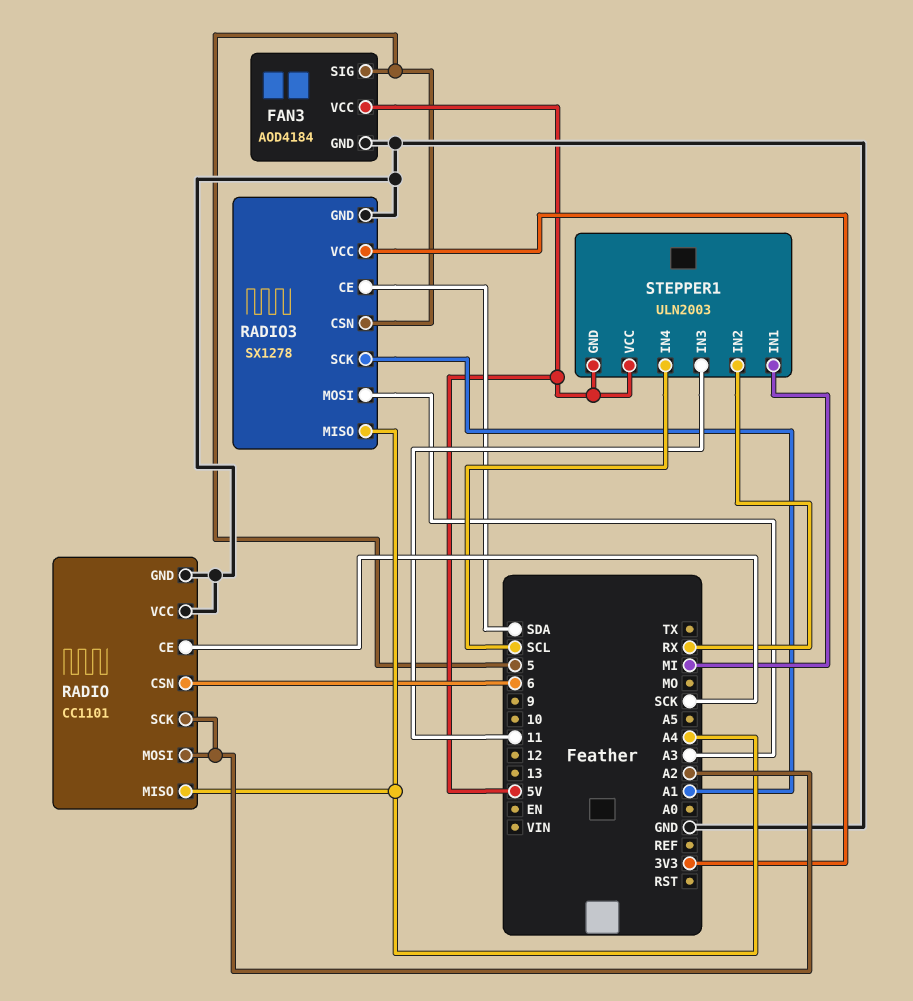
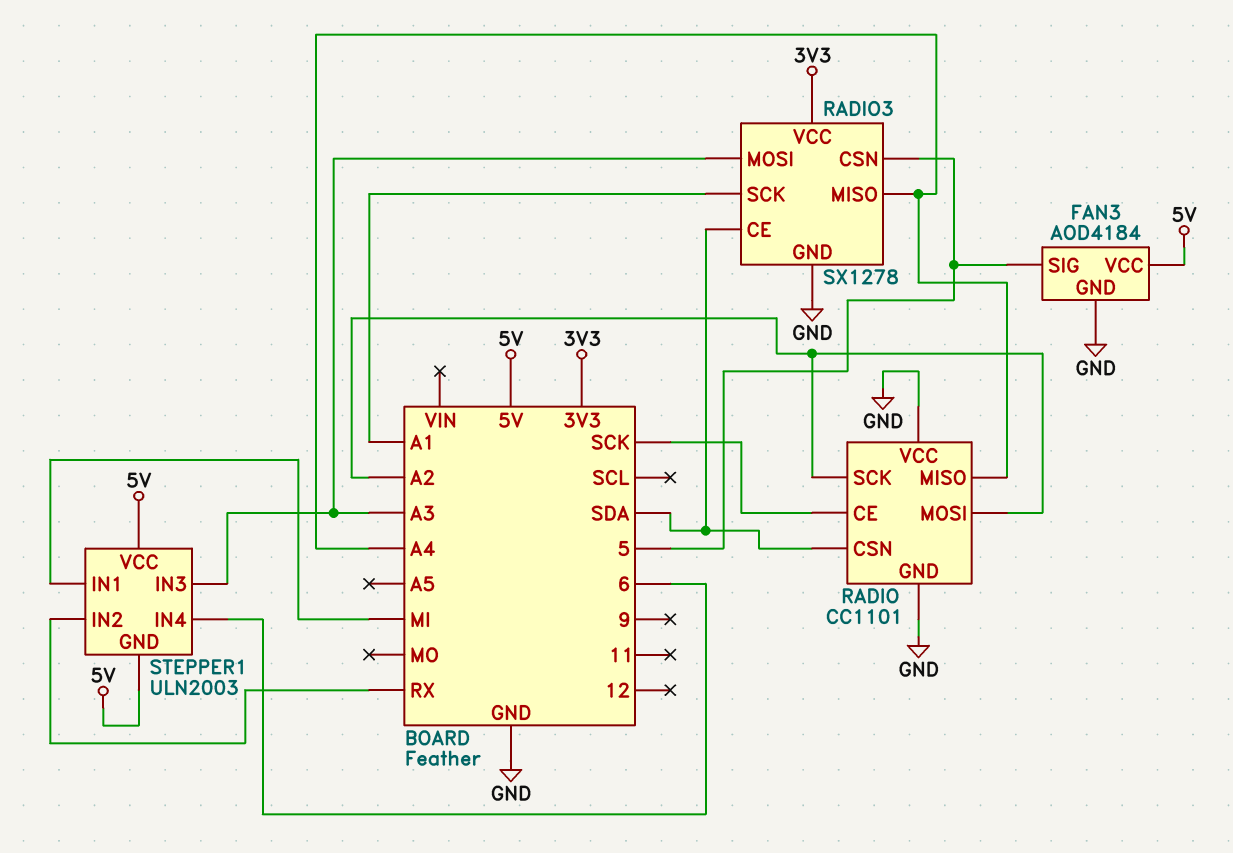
RADIO pin CSN: 6 -> SDA
STEPPER1 pin IN3: 11 -> A3
STEPPER1 pin IN4: SCL -> 6

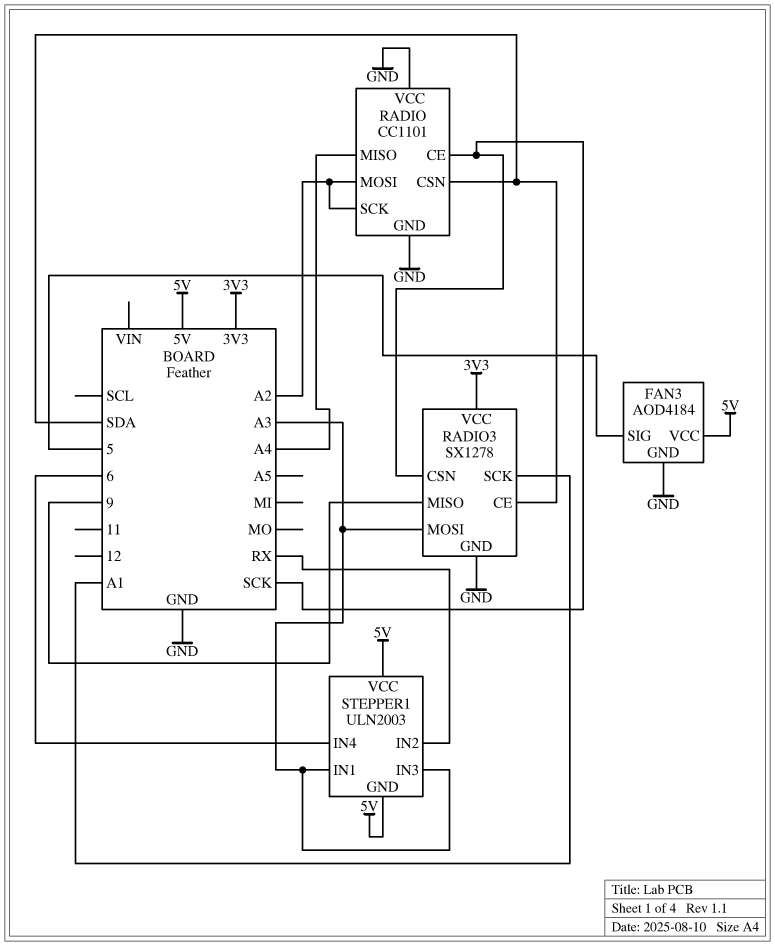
RADIO3 pin CSN: 5 -> SCK
RADIO3 pin MISO: A4 -> 9
STEPPER1 pin IN1: MI -> A3

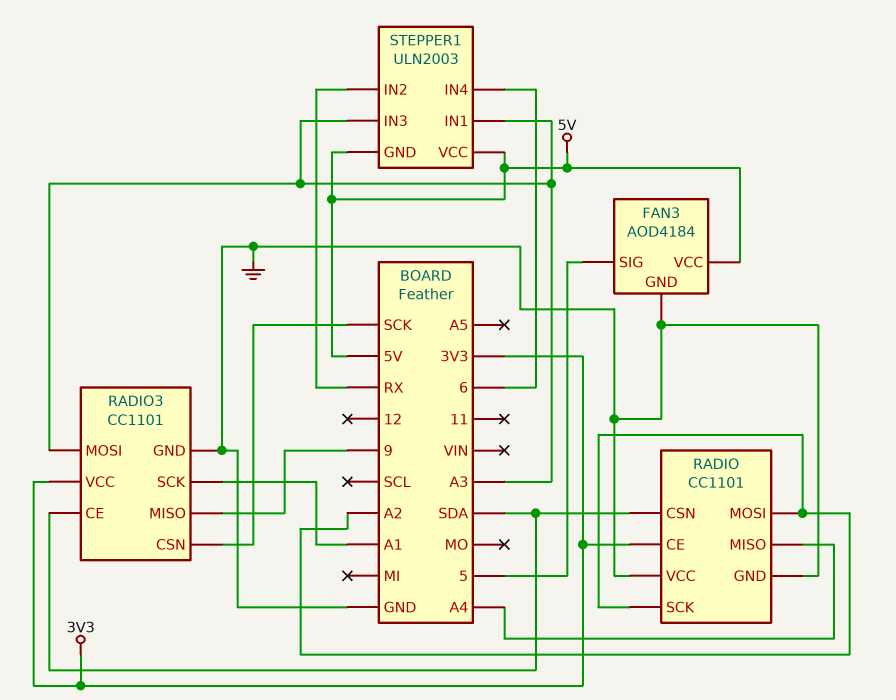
RADIO pin CE: SCK -> 3V3
RADIO3: SX1278 -> CC1101

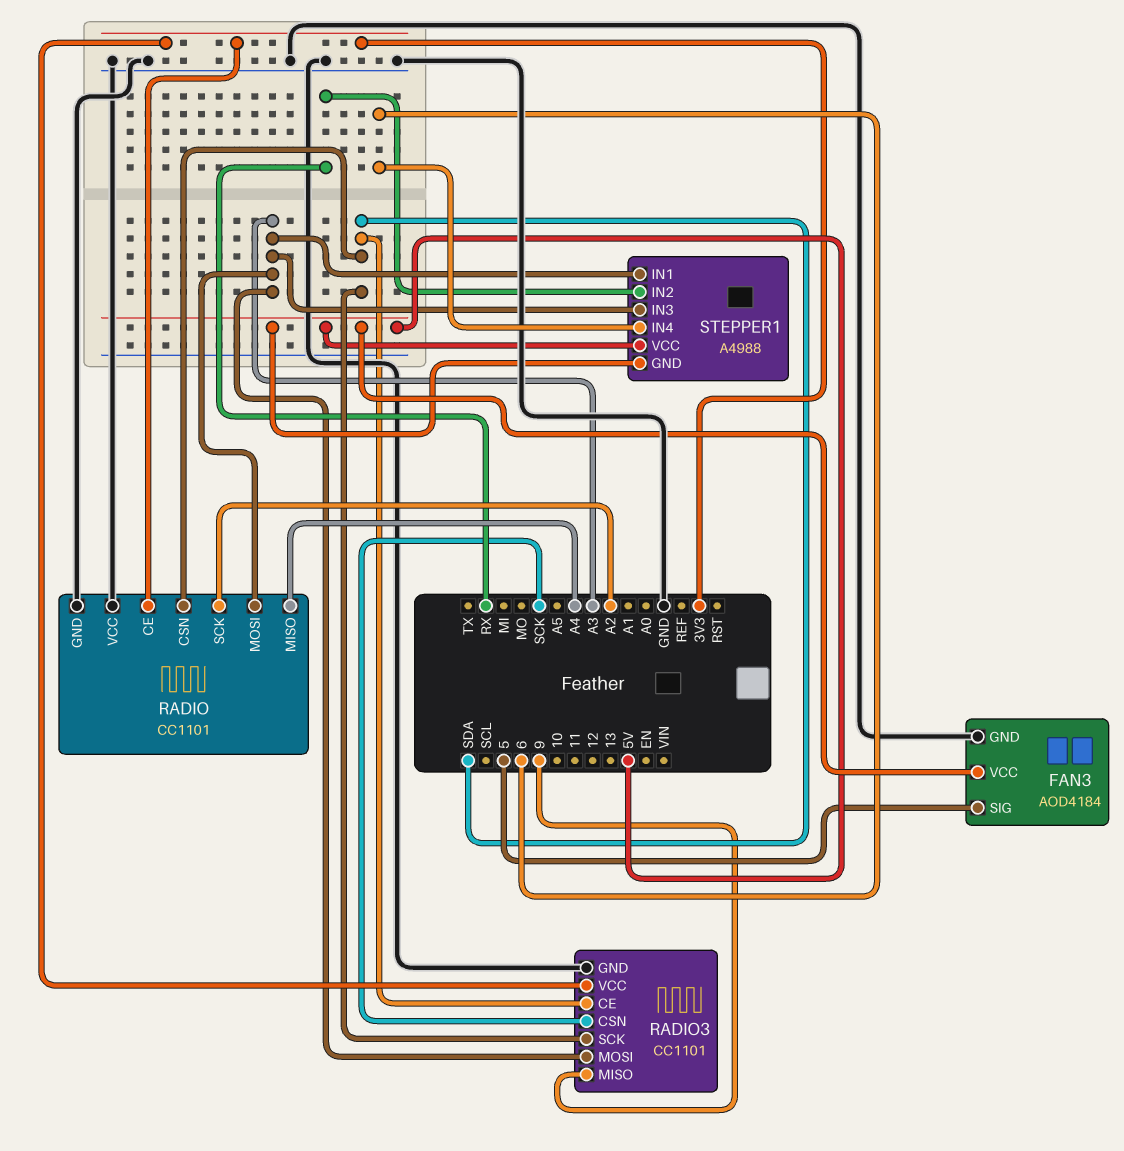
RADIO pin MOSI: A2 -> A3
RADIO3 pin SCK: A1 -> SDA
STEPPER1: ULN2003 -> A4988

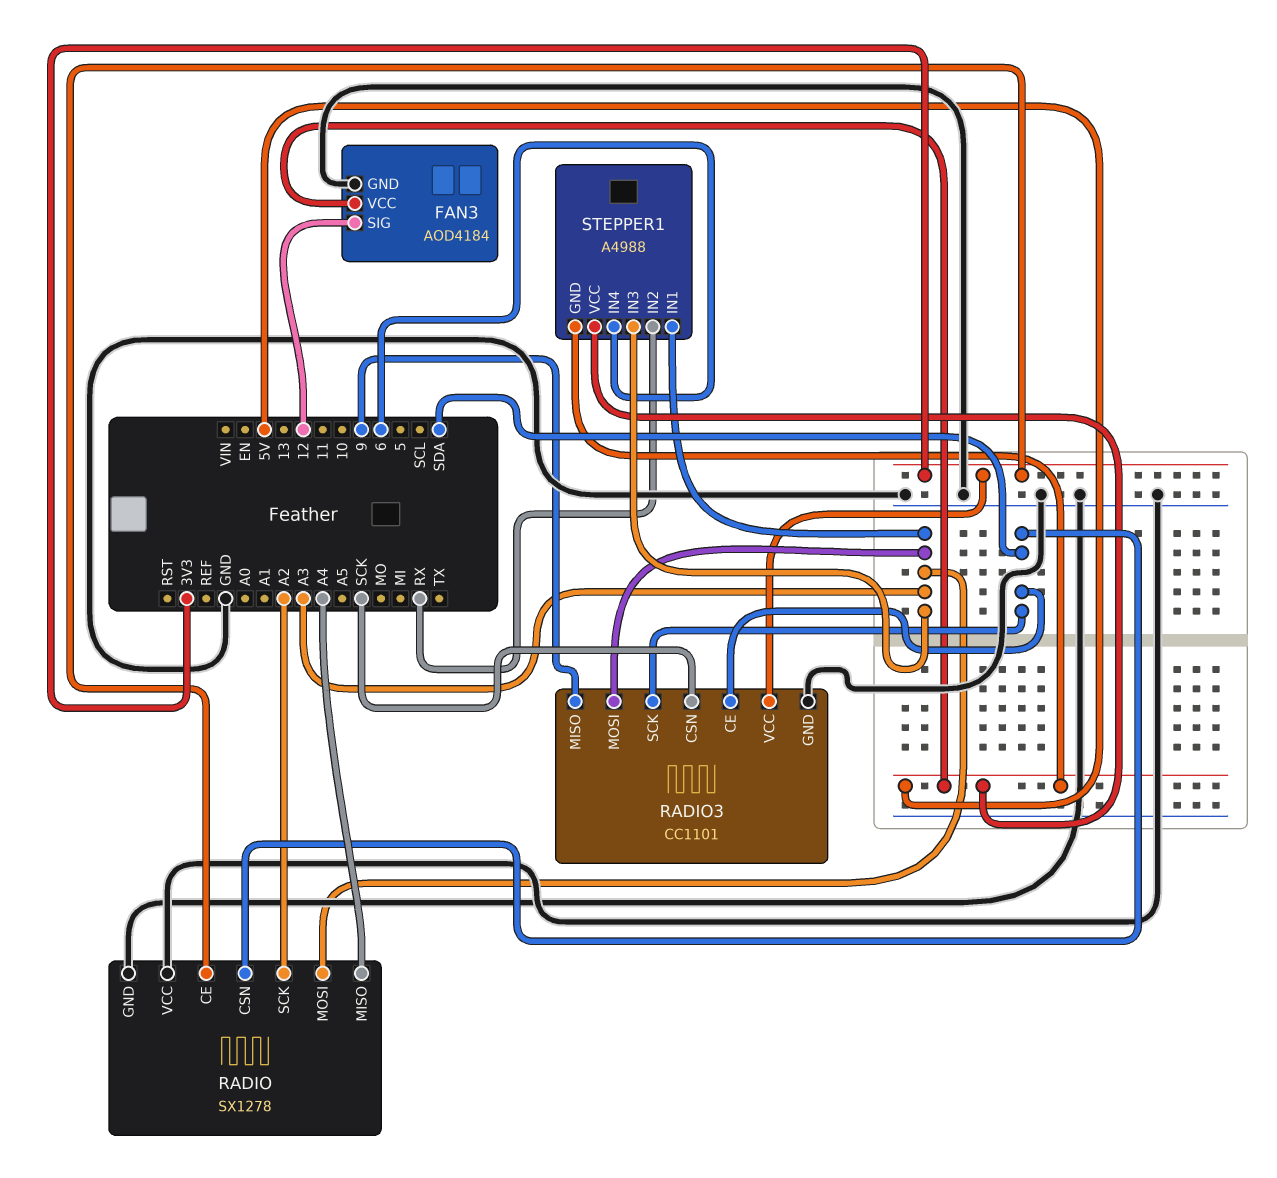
FAN3 pin SIG: 5 -> 12
RADIO: CC1101 -> SX1278

